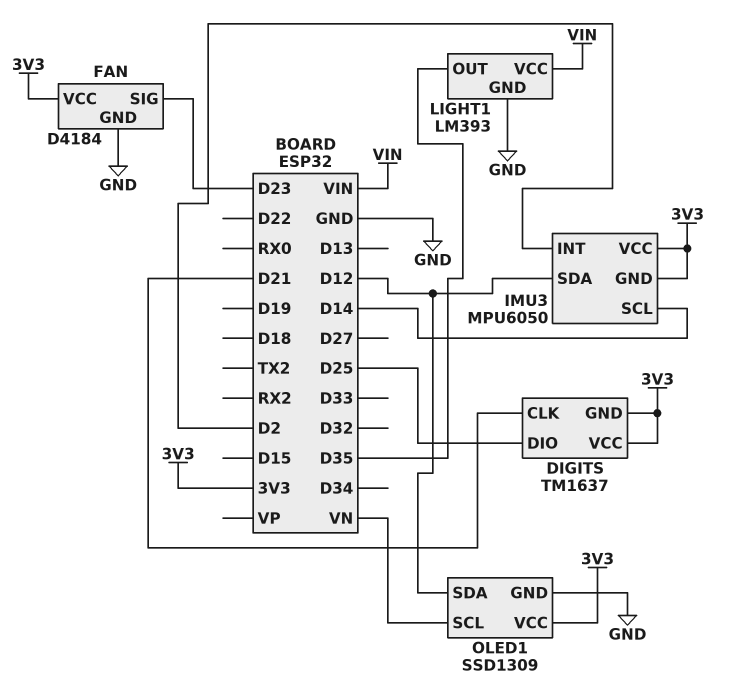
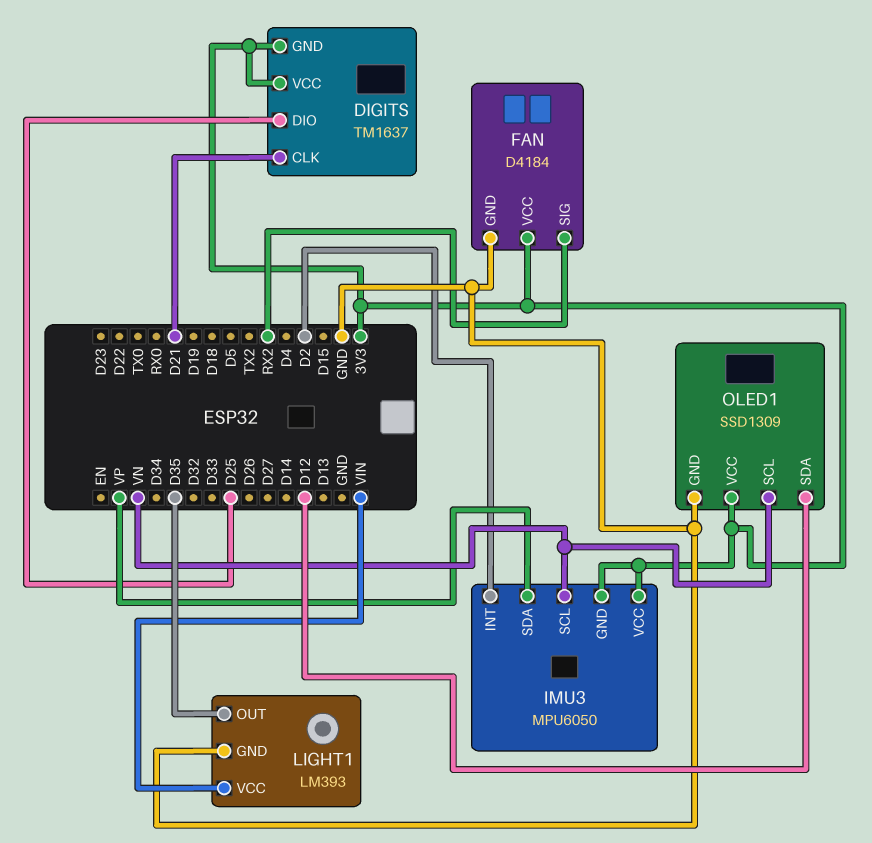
FAN pin SIG: D23 -> RX2
IMU3 pin SCL: D14 -> VN
IMU3 pin SDA: D12 -> VP

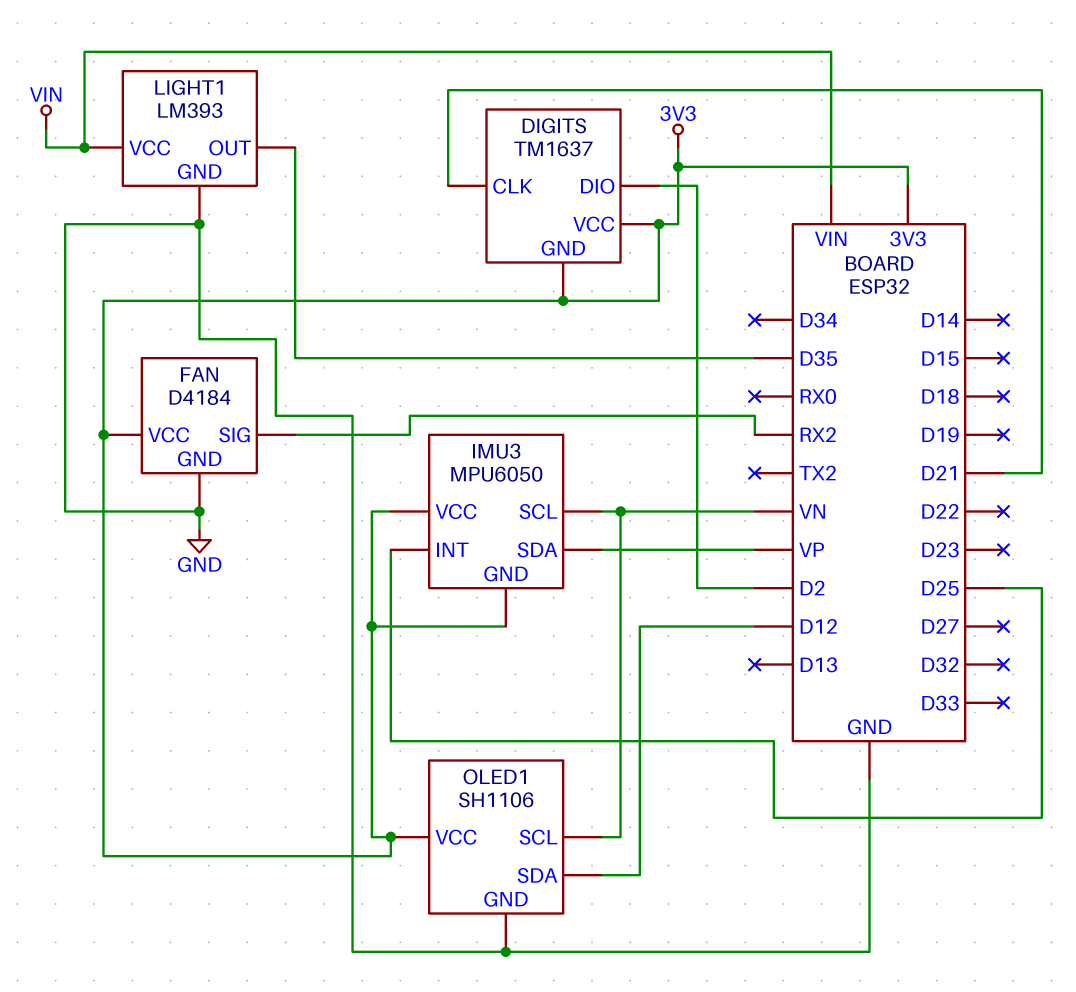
DIGITS pin DIO: D25 -> D2
IMU3 pin INT: D2 -> D25
OLED1: SSD1309 -> SH1106

